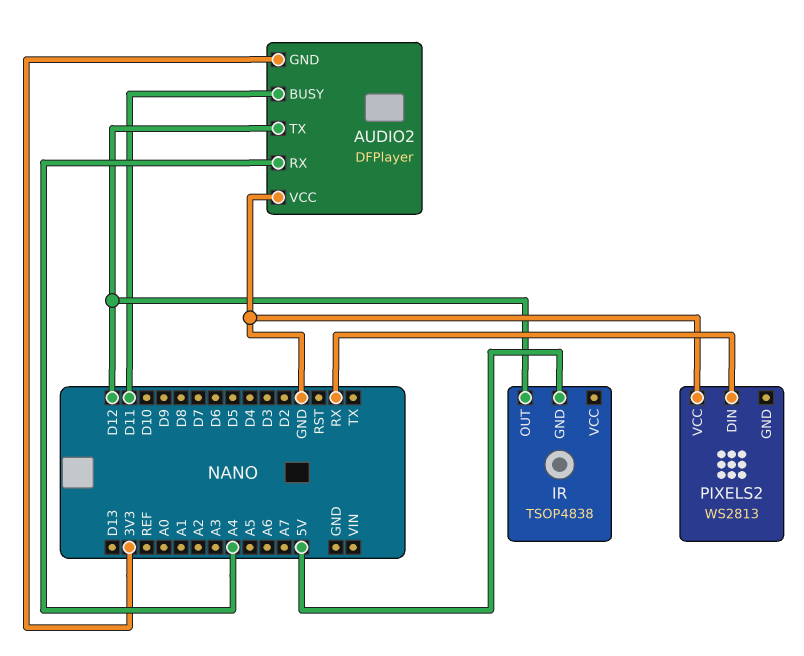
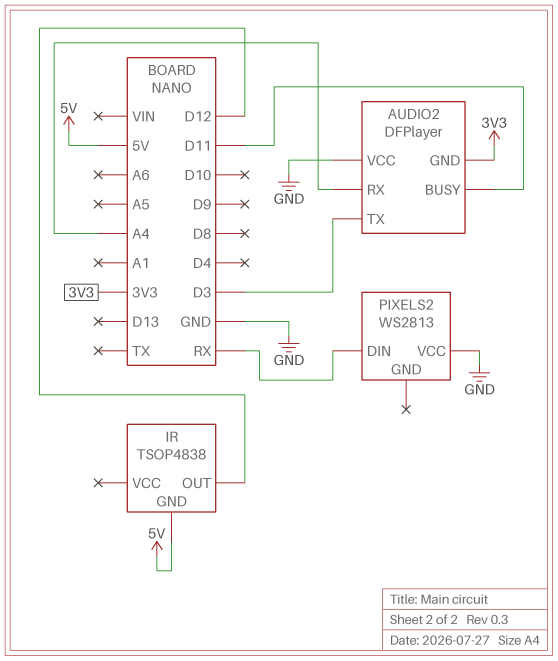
AUDIO2 pin TX: D12 -> D3

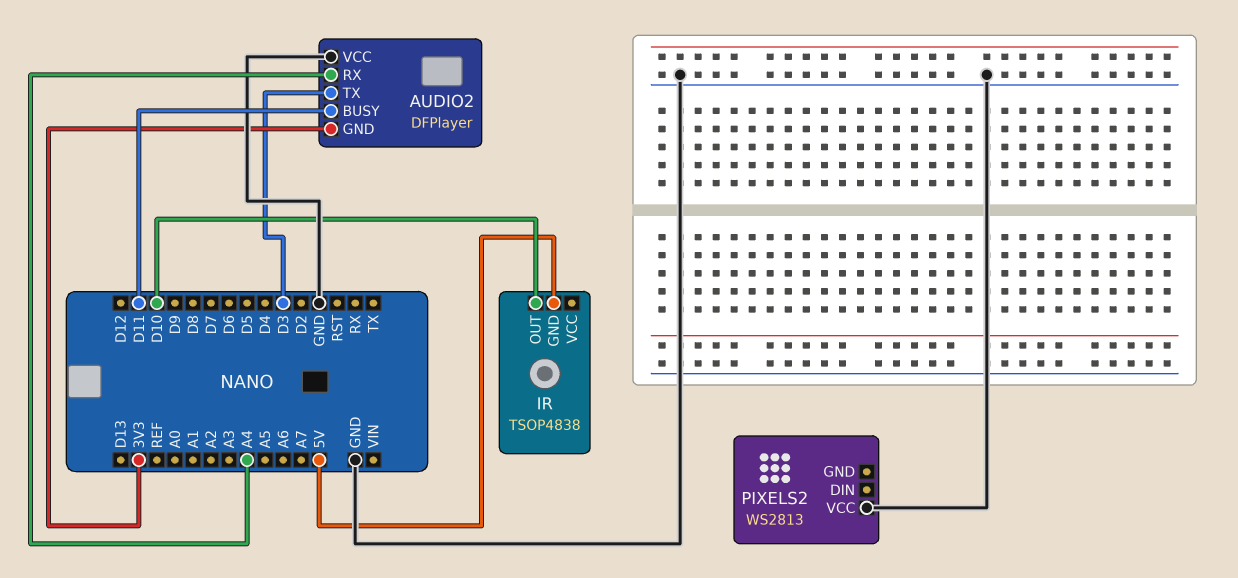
IR pin OUT: D12 -> D10
PIXELS2 pin DIN: RX -> none

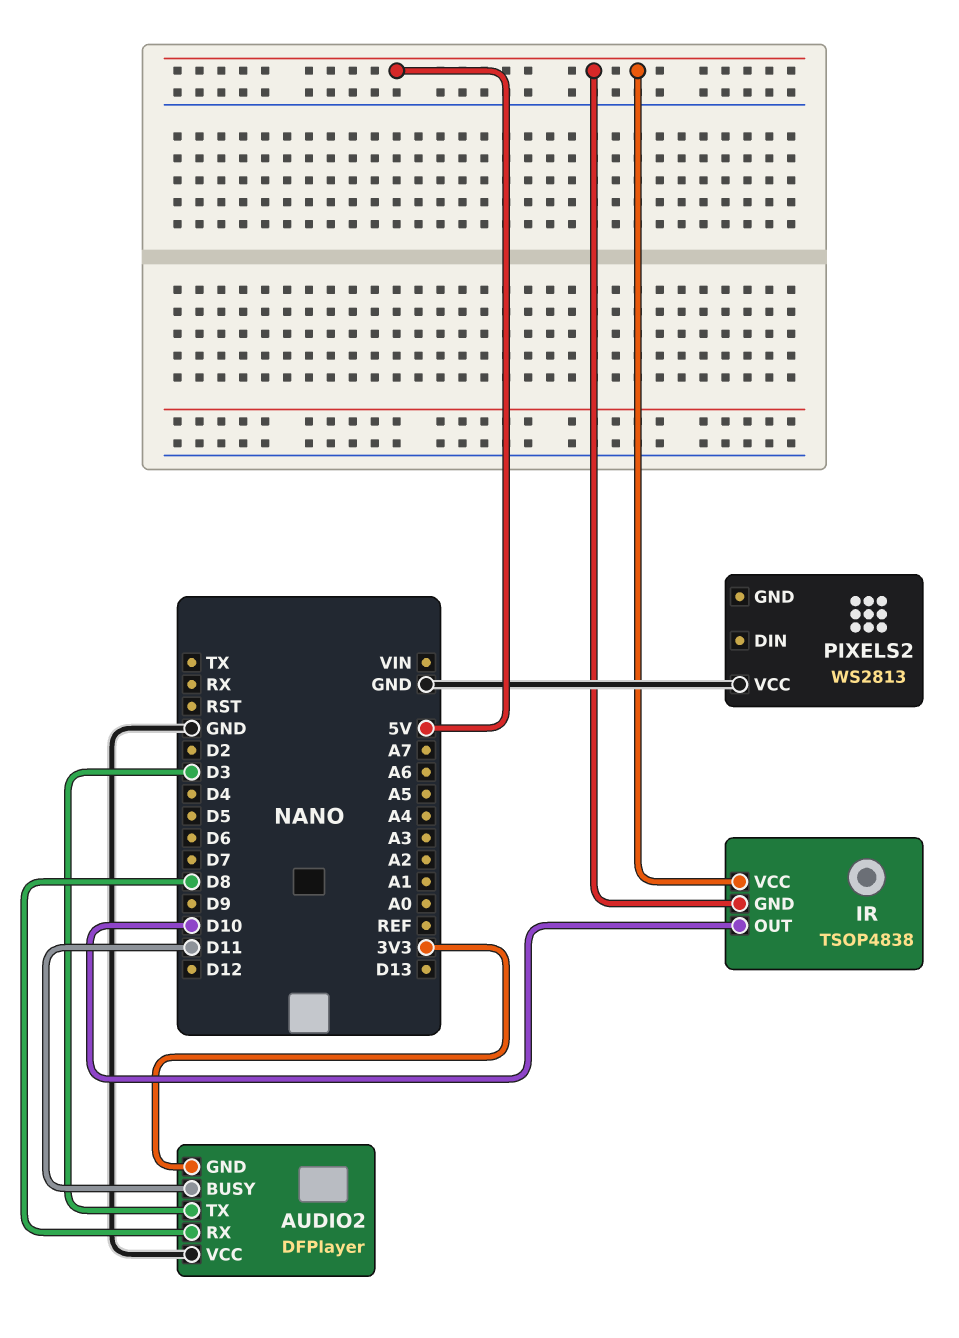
AUDIO2 pin RX: A4 -> D8
IR pin VCC: none -> 5V

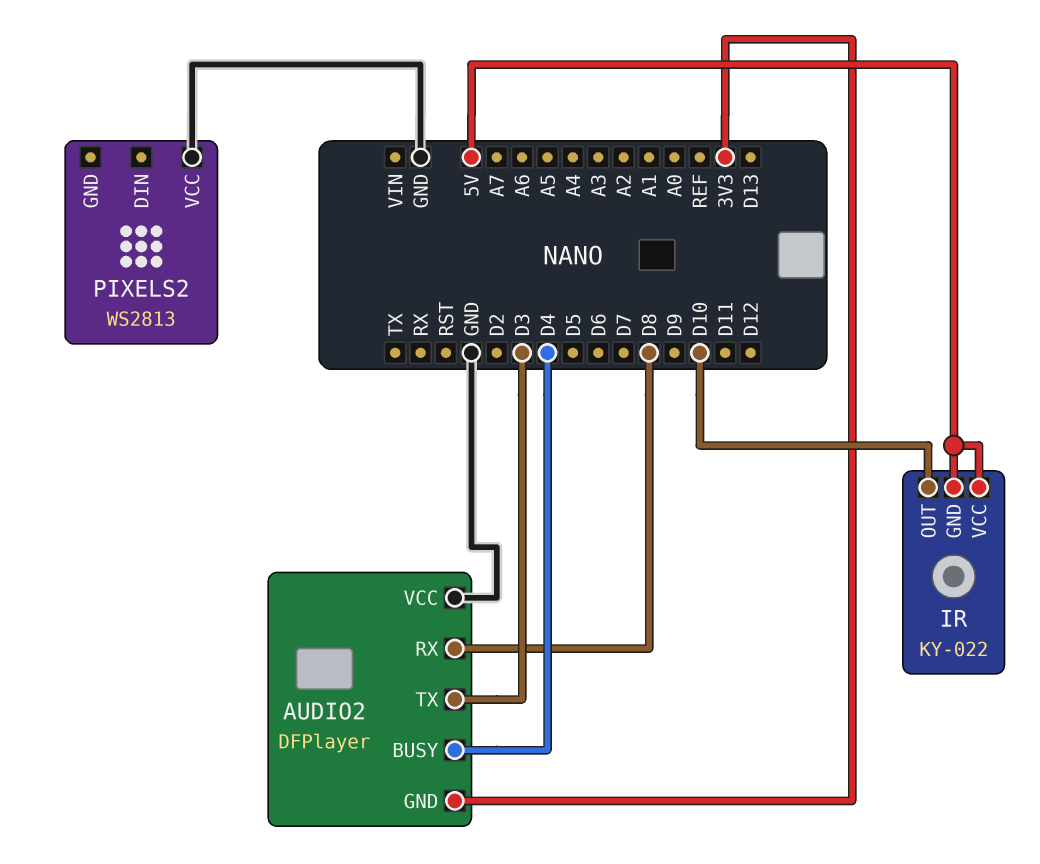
AUDIO2 pin BUSY: D11 -> D4
IR: TSOP4838 -> KY-022

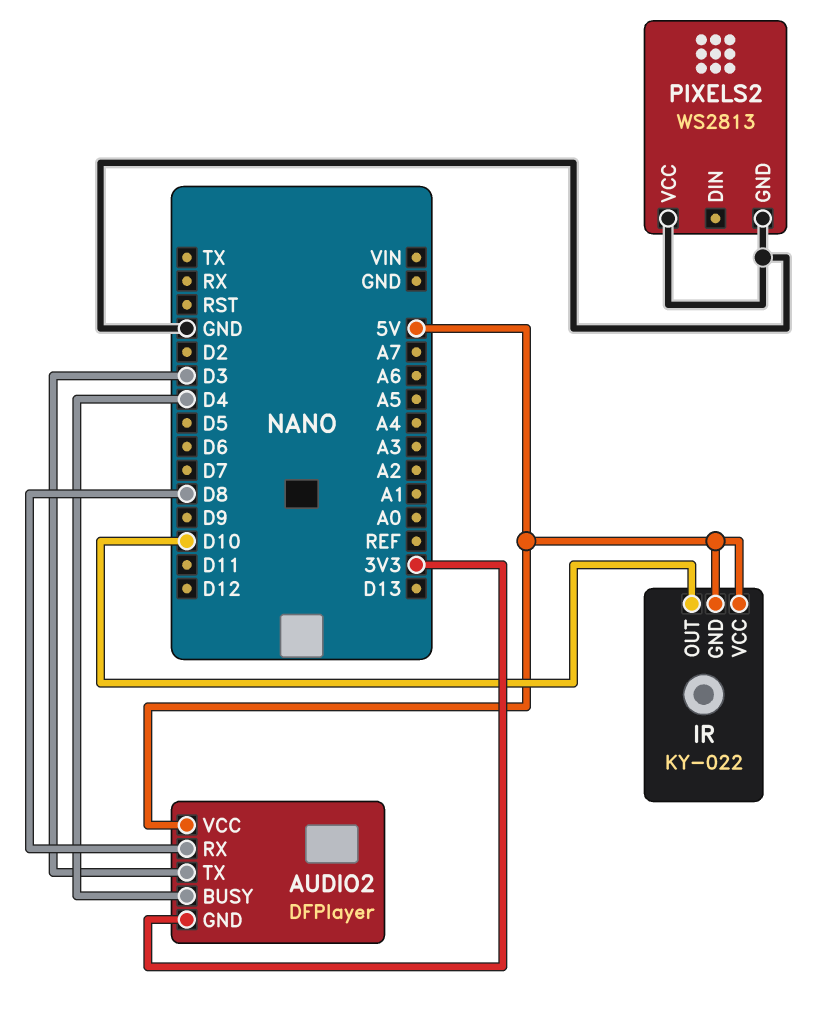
AUDIO2 pin VCC: GND -> 5V
PIXELS2 pin GND: none -> GND

